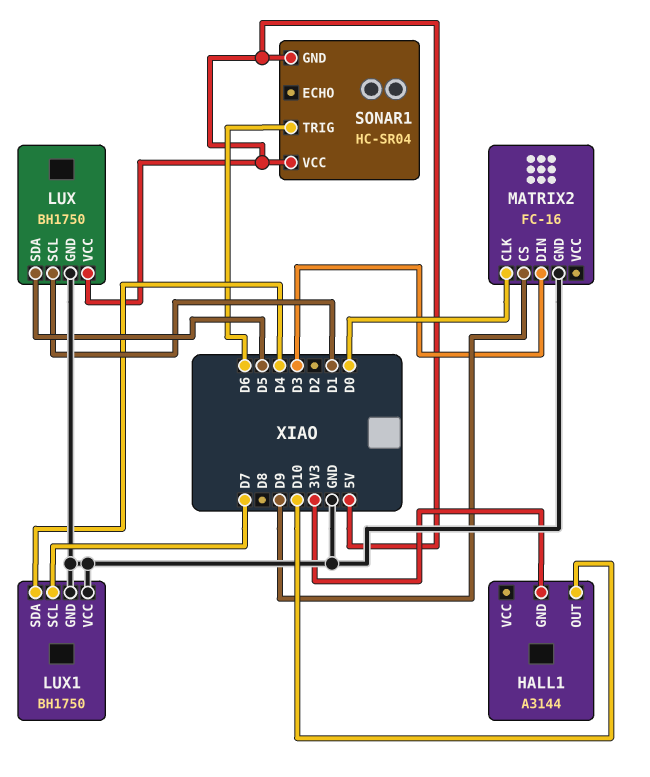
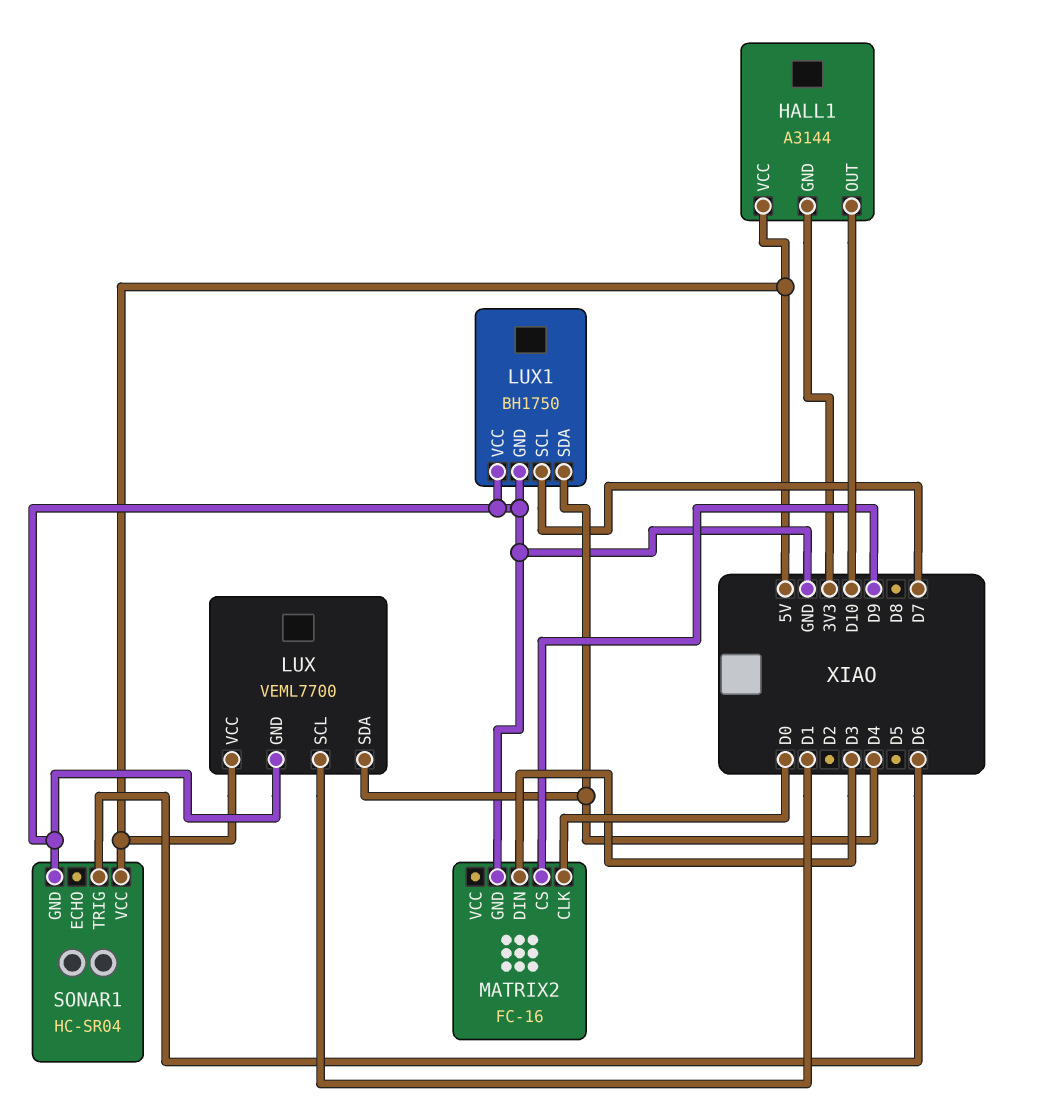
HALL1 pin VCC: none -> 5V
LUX: BH1750 -> VEML7700
LUX pin SDA: D5 -> D4
SONAR1 pin GND: 5V -> GND

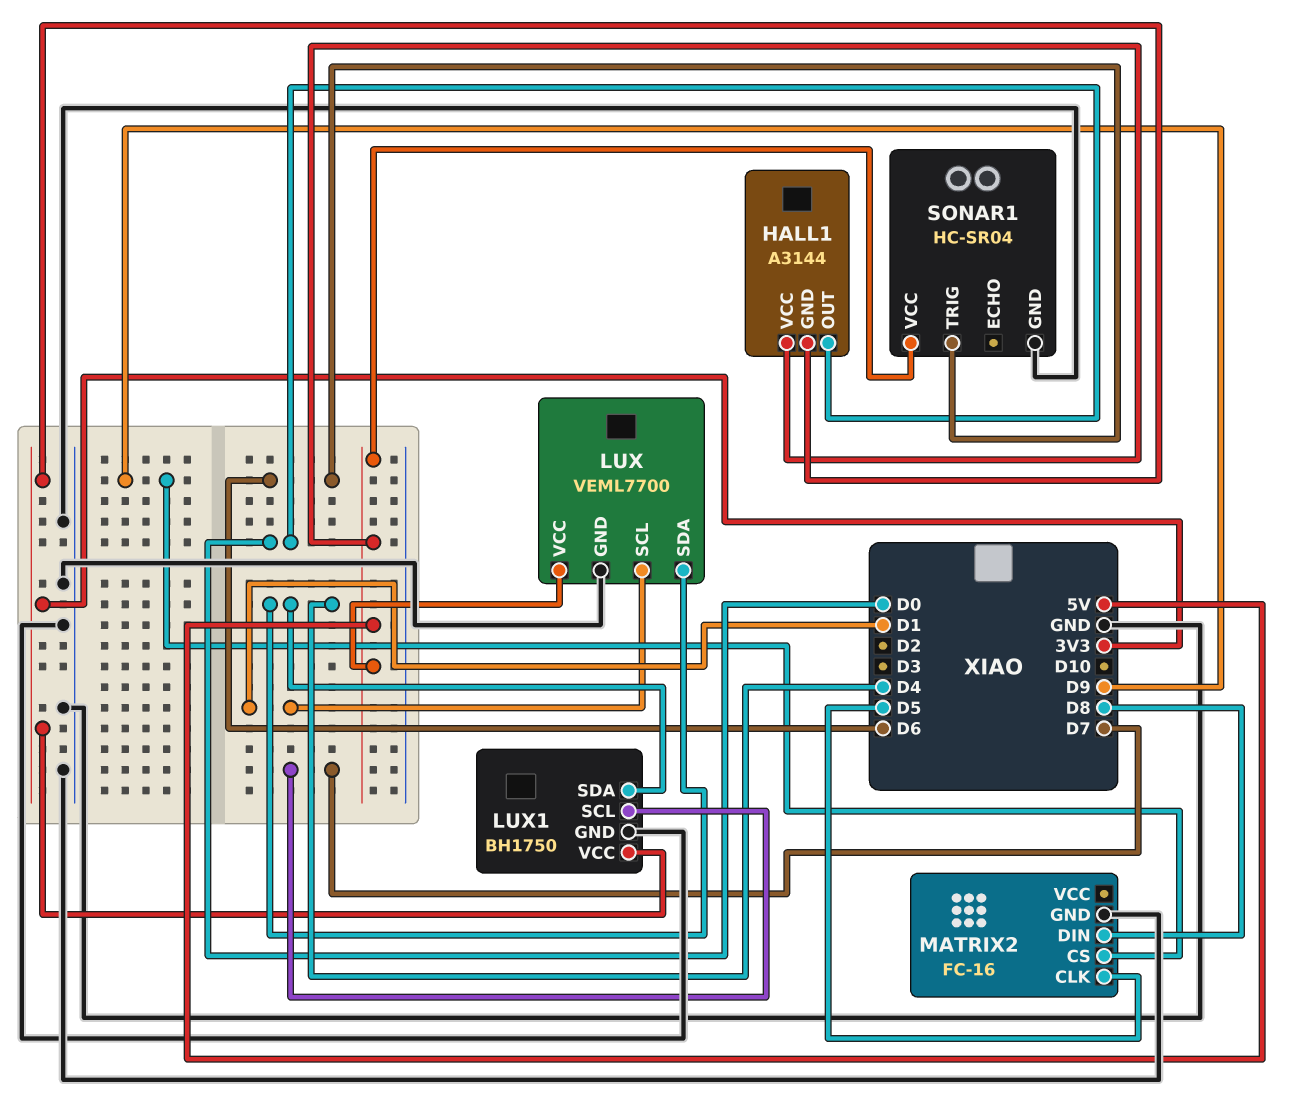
HALL1 pin OUT: D10 -> D0
LUX1 pin VCC: GND -> 3V3
MATRIX2 pin CLK: D0 -> D5
MATRIX2 pin DIN: D3 -> D8

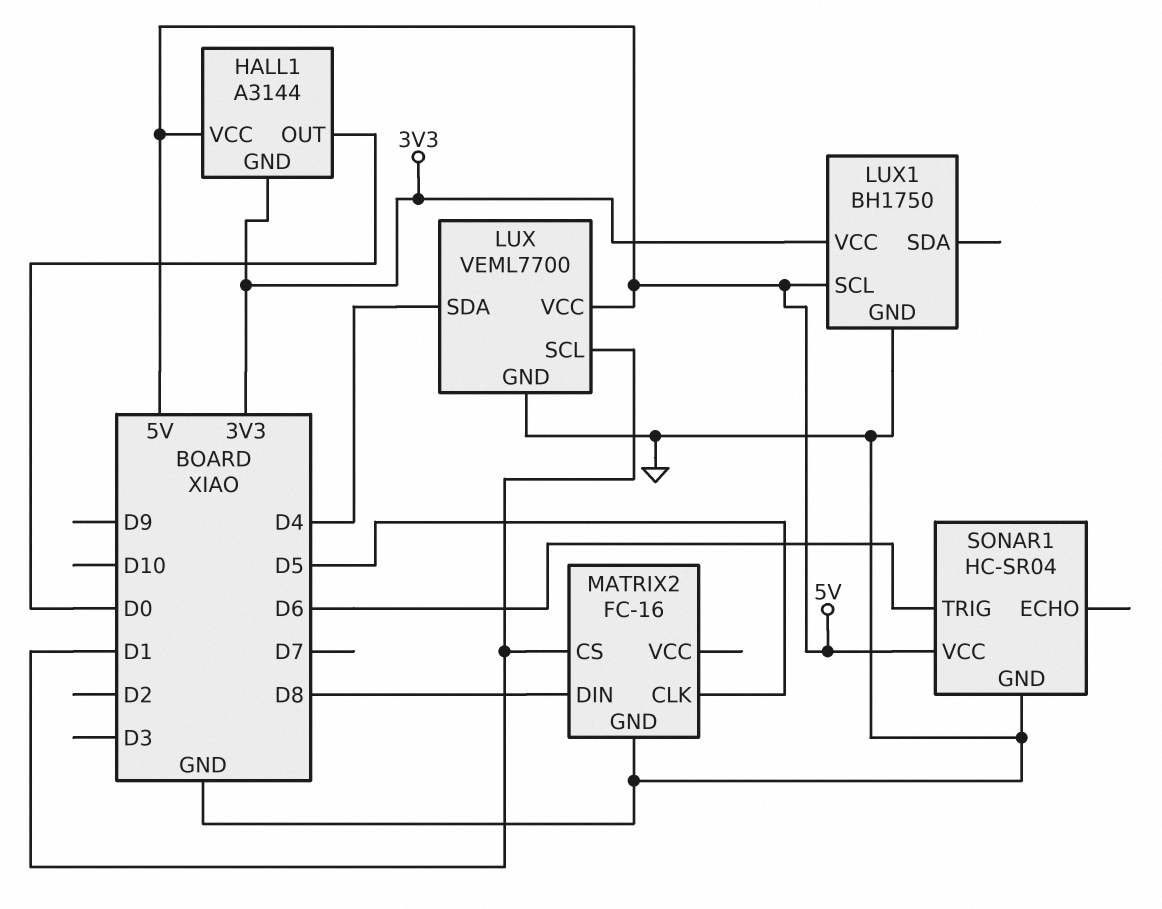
LUX1 pin SCL: D7 -> 5V
LUX1 pin SDA: D4 -> none
MATRIX2 pin CS: D9 -> D1

